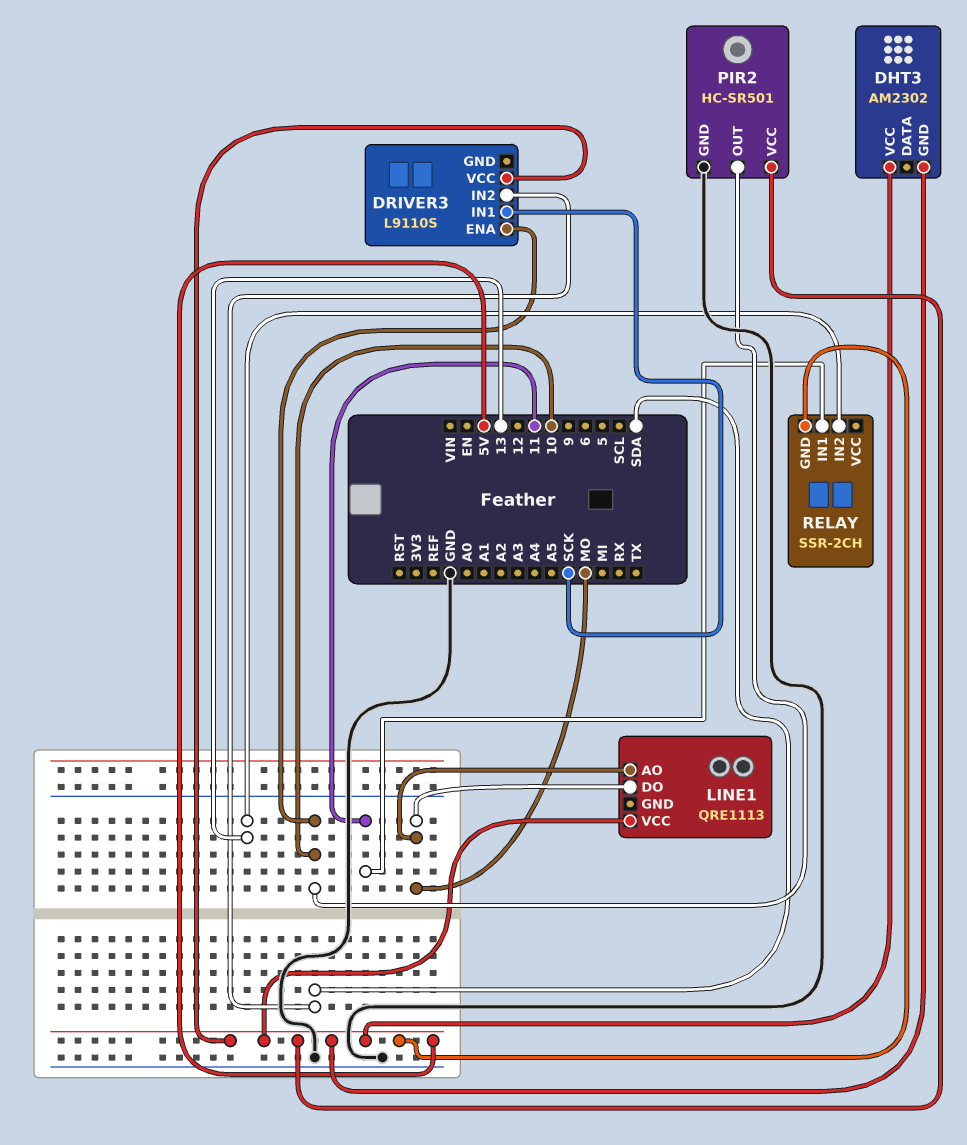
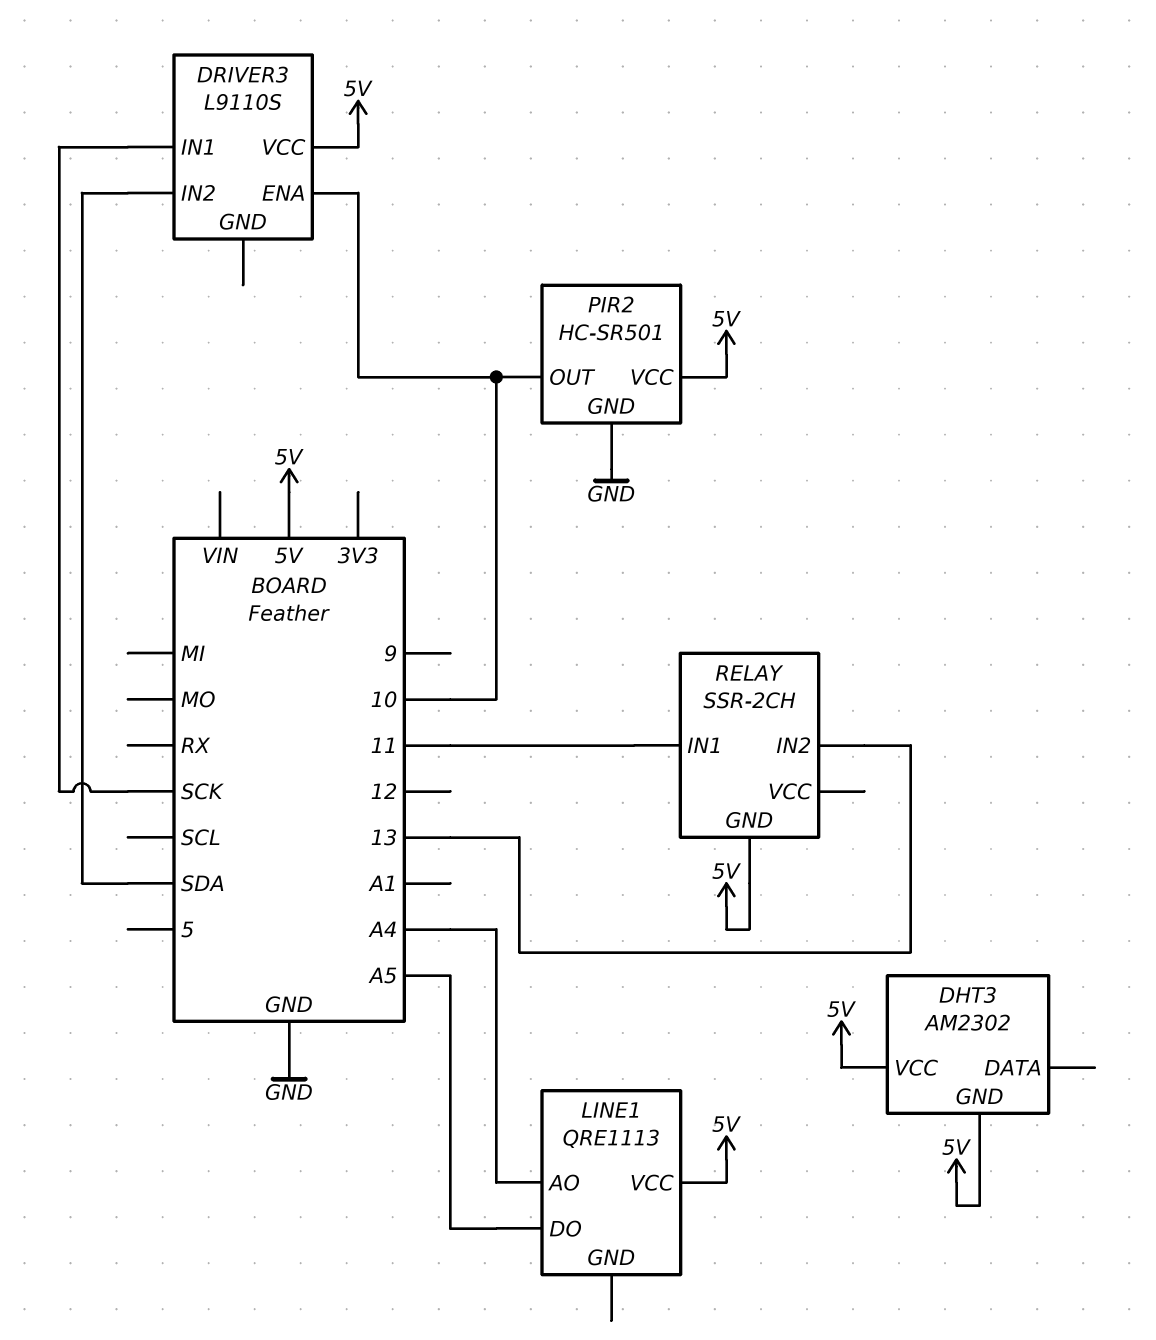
LINE1 pin AO: MO -> A4
LINE1 pin DO: MO -> A5

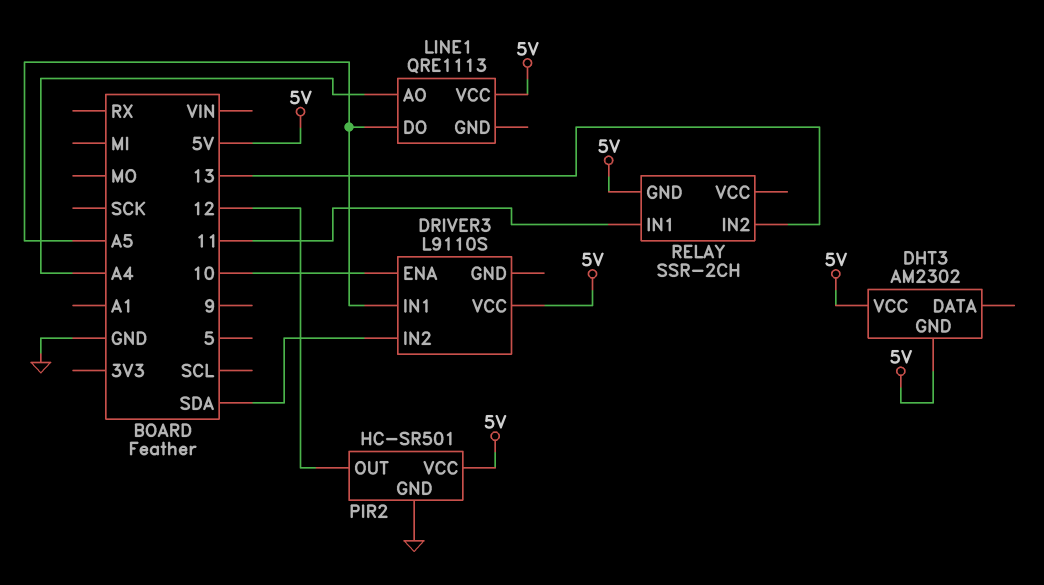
DRIVER3 pin IN1: SCK -> A5
PIR2 pin OUT: 10 -> 12

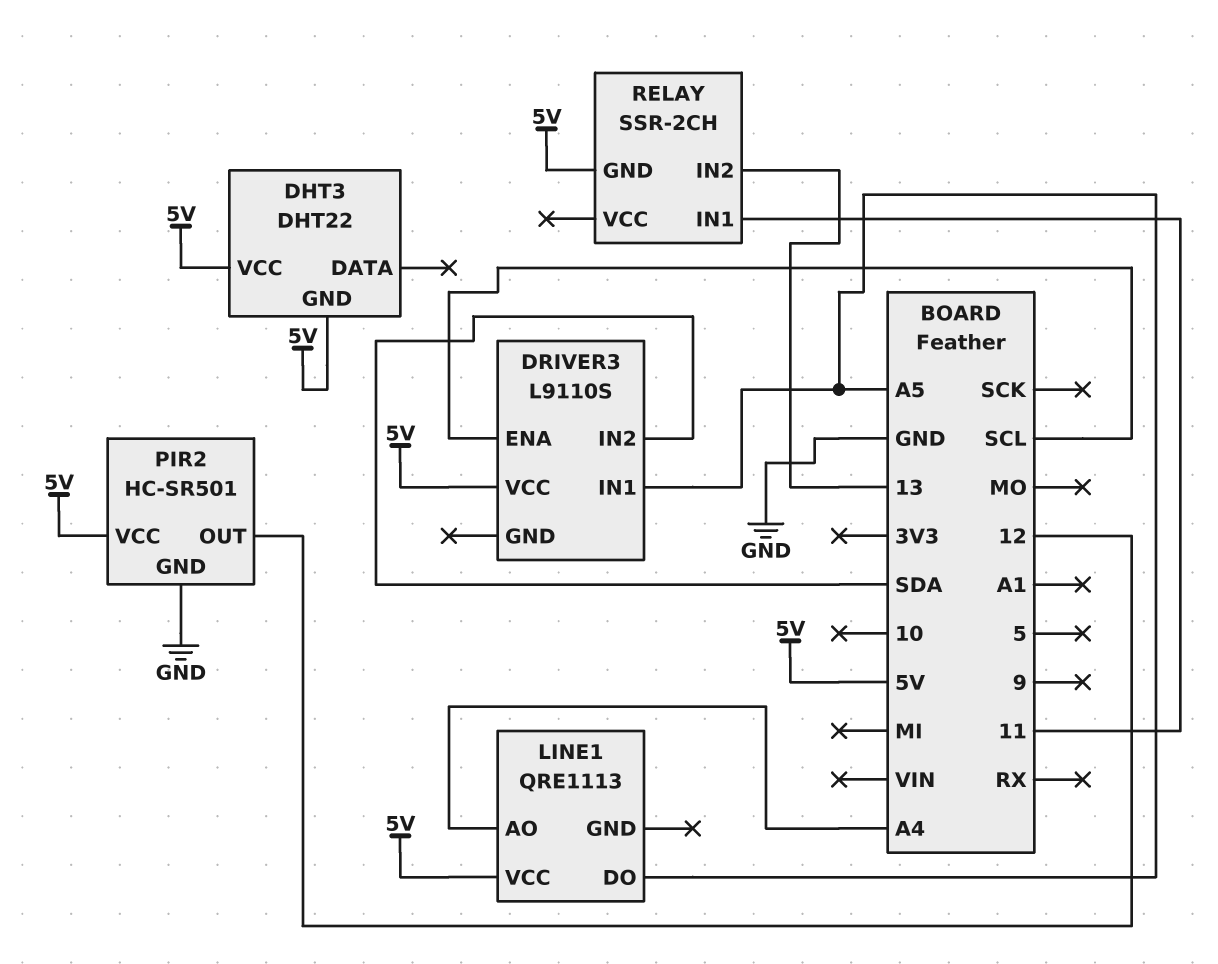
DHT3: AM2302 -> DHT22
DRIVER3 pin ENA: 10 -> SCL

